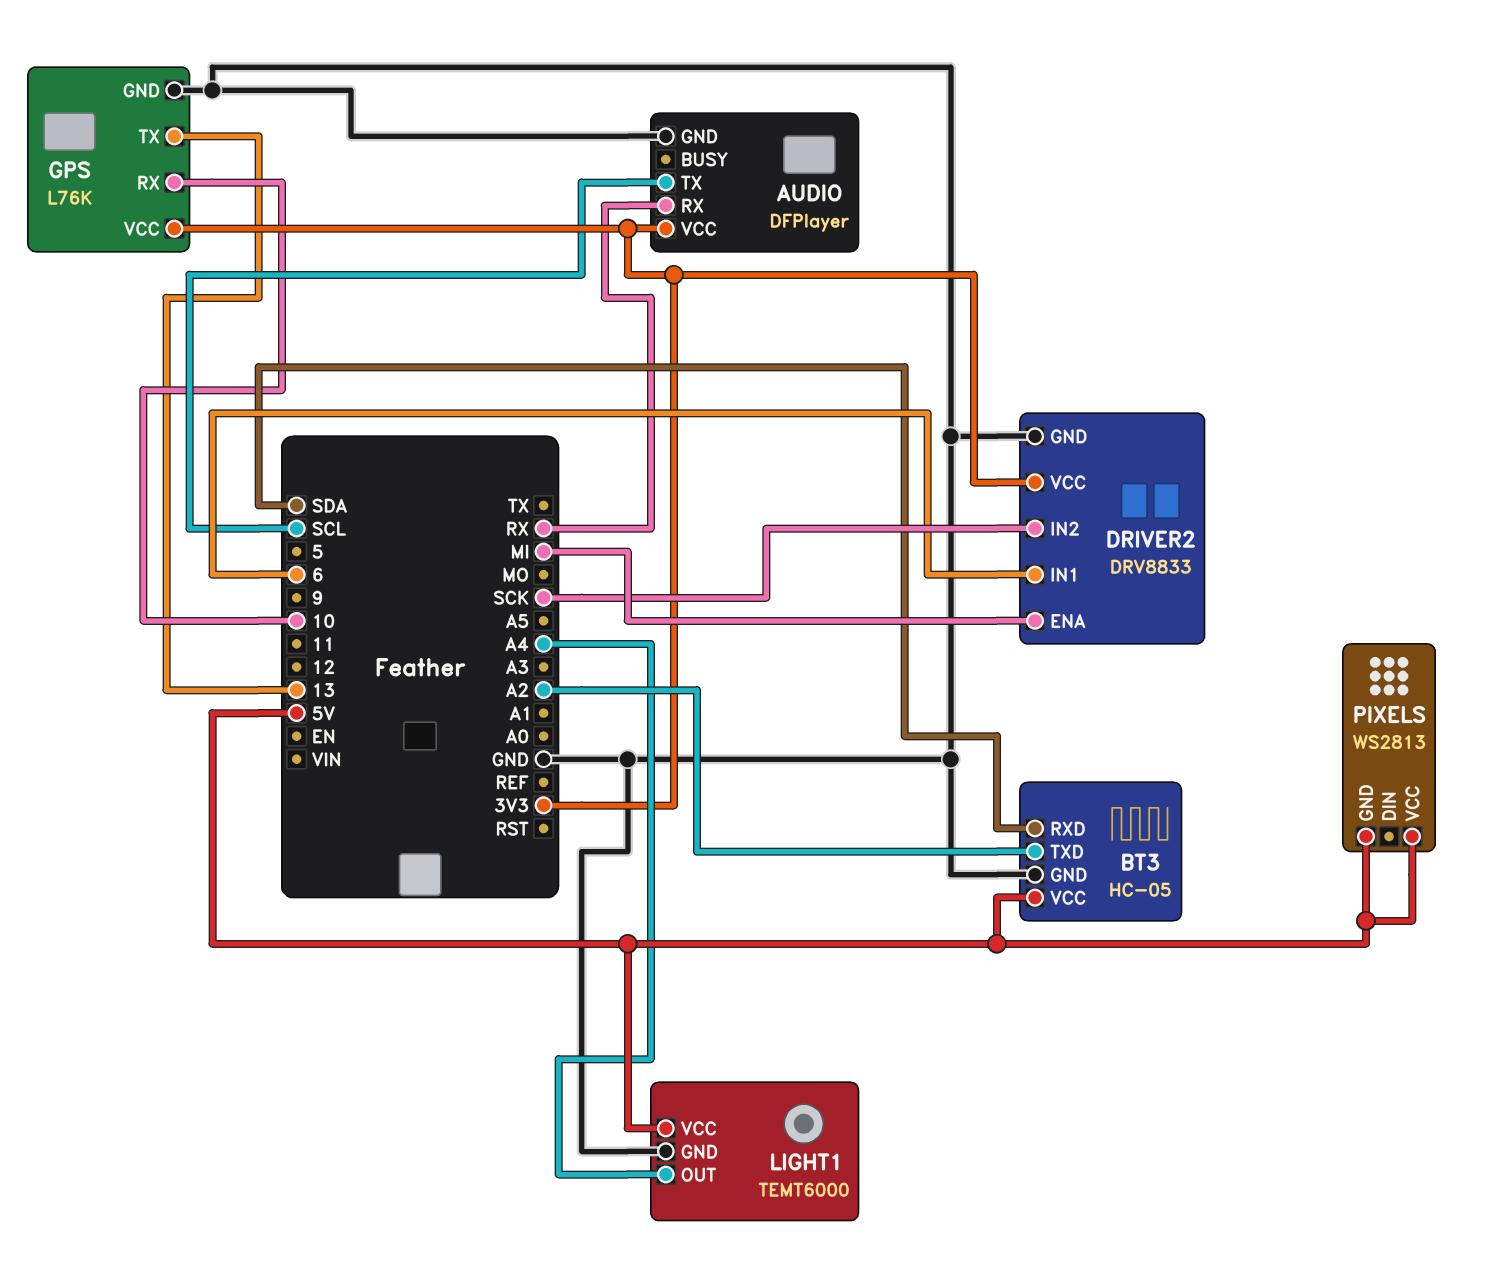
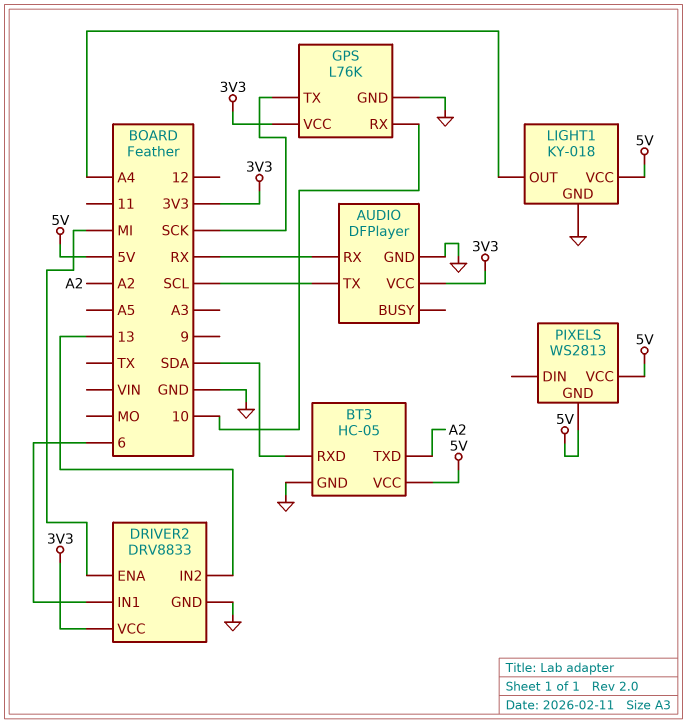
DRIVER2 pin IN2: SCK -> 13
GPS pin TX: 13 -> SCK
LIGHT1: TEMT6000 -> KY-018

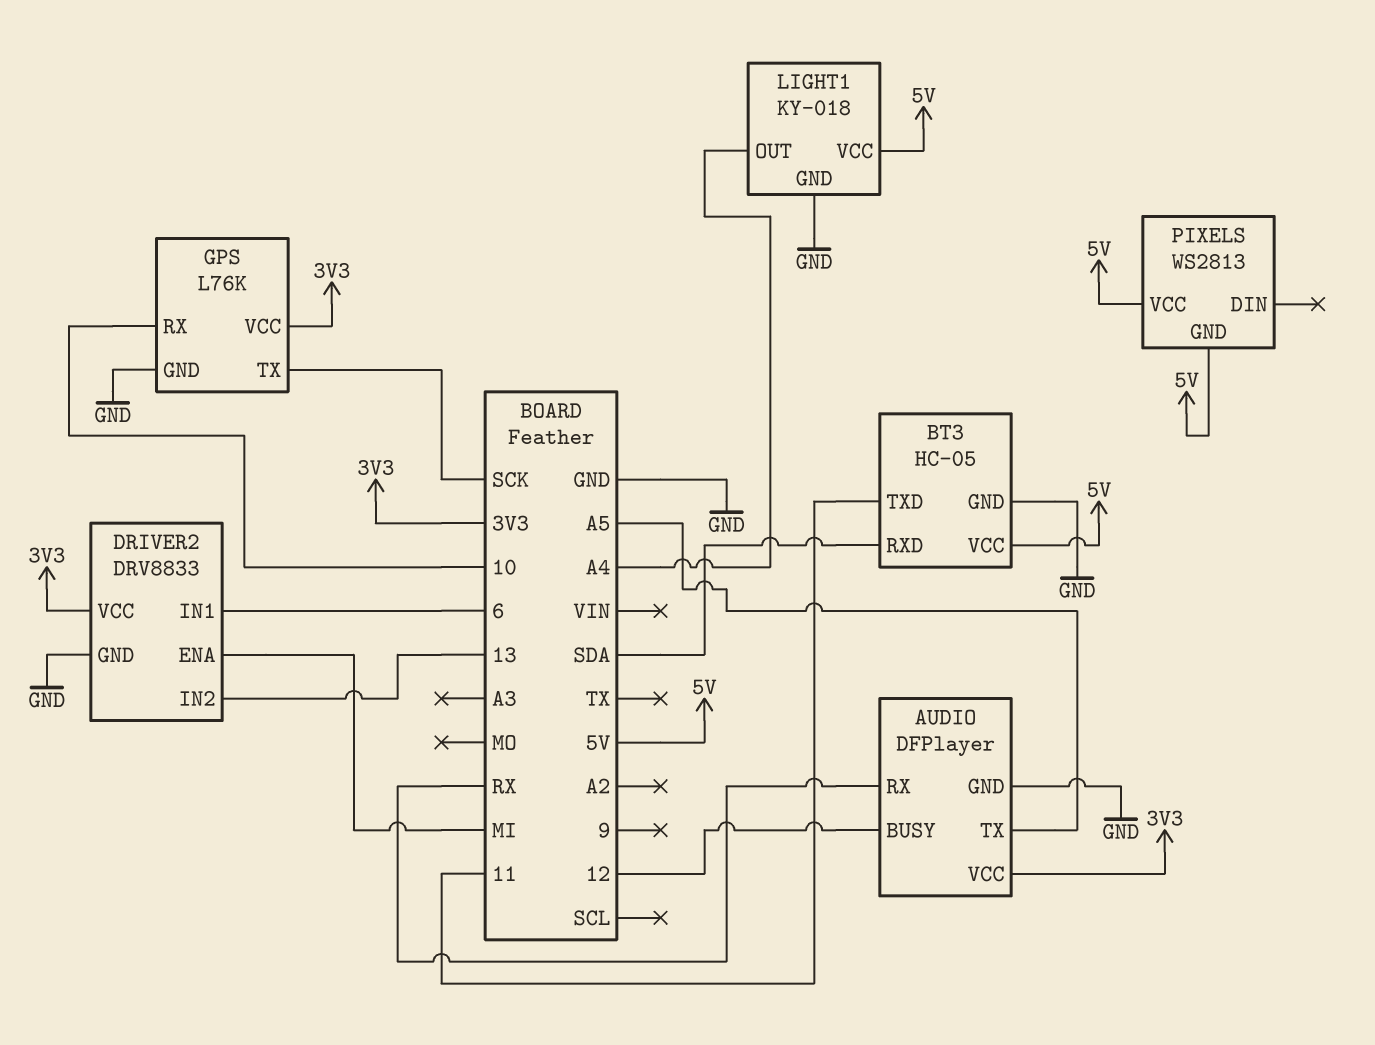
AUDIO pin BUSY: none -> 12
AUDIO pin TX: SCL -> A5
BT3 pin TXD: A2 -> 11

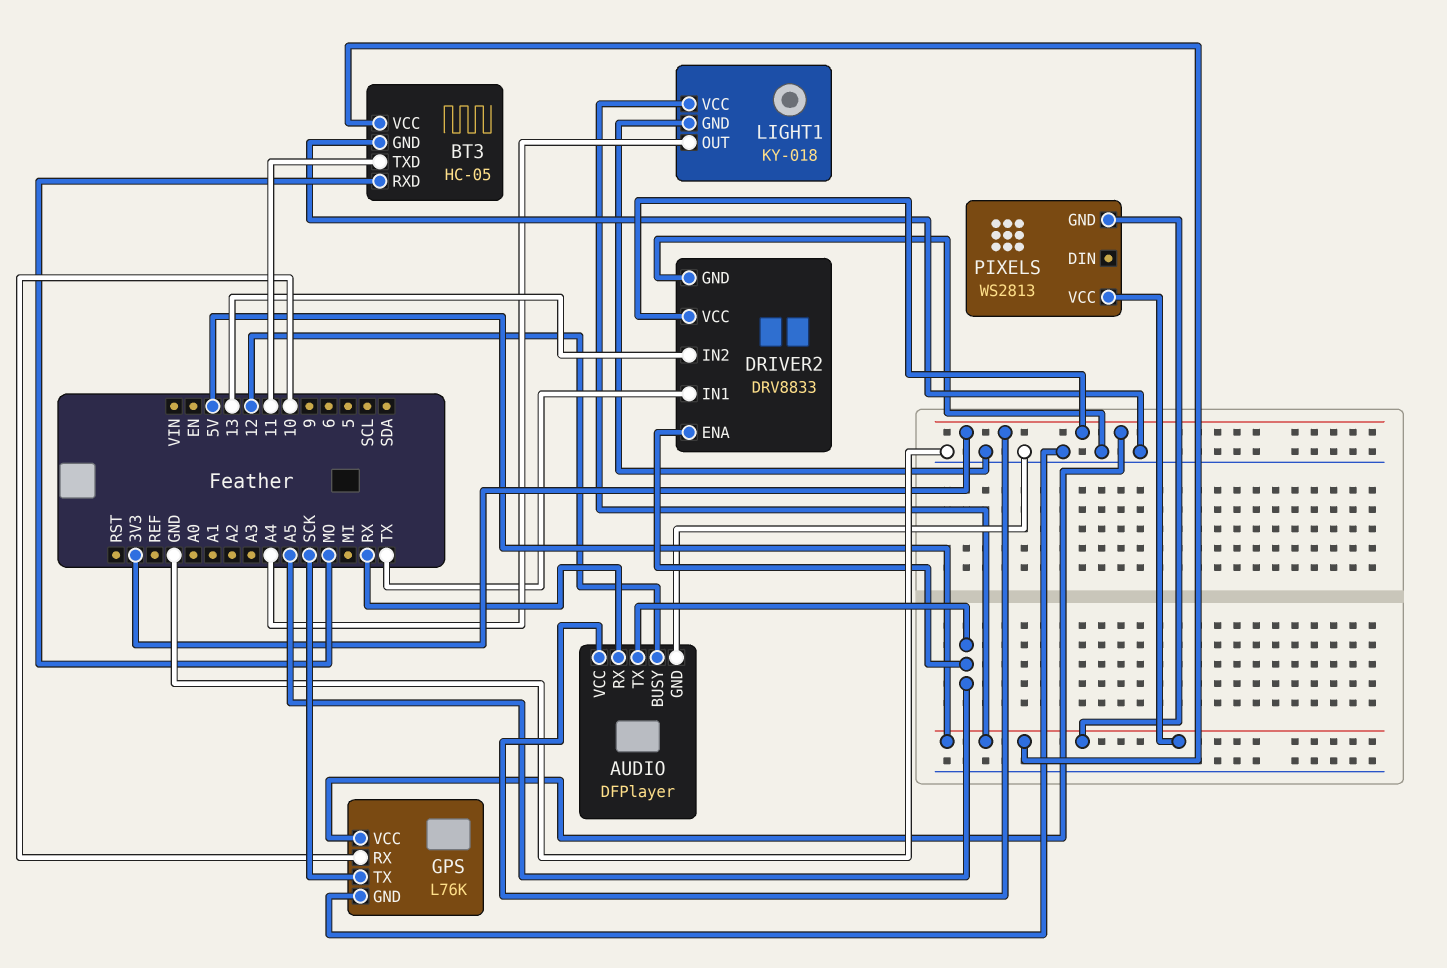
BT3 pin RXD: SDA -> MO
DRIVER2 pin ENA: MI -> A5
DRIVER2 pin IN1: 6 -> TX

